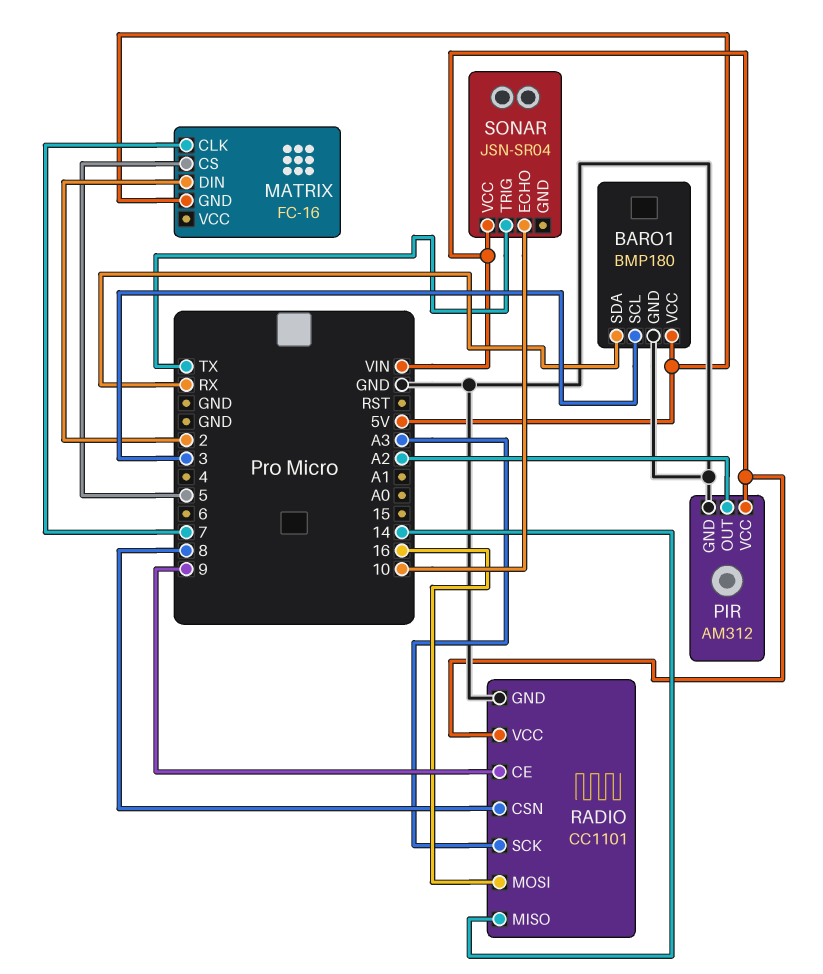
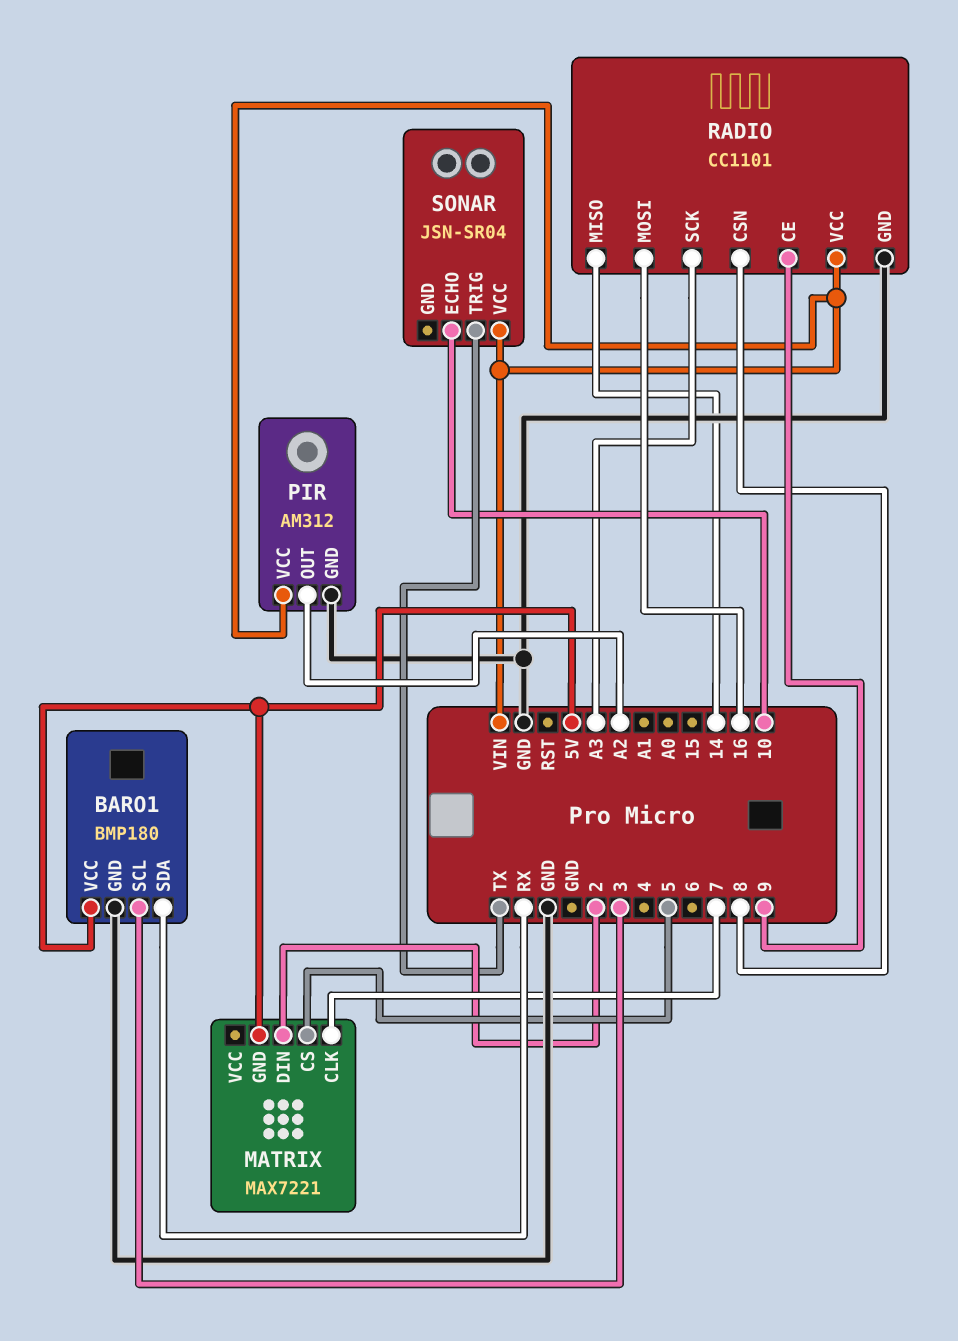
MATRIX: FC-16 -> MAX7221

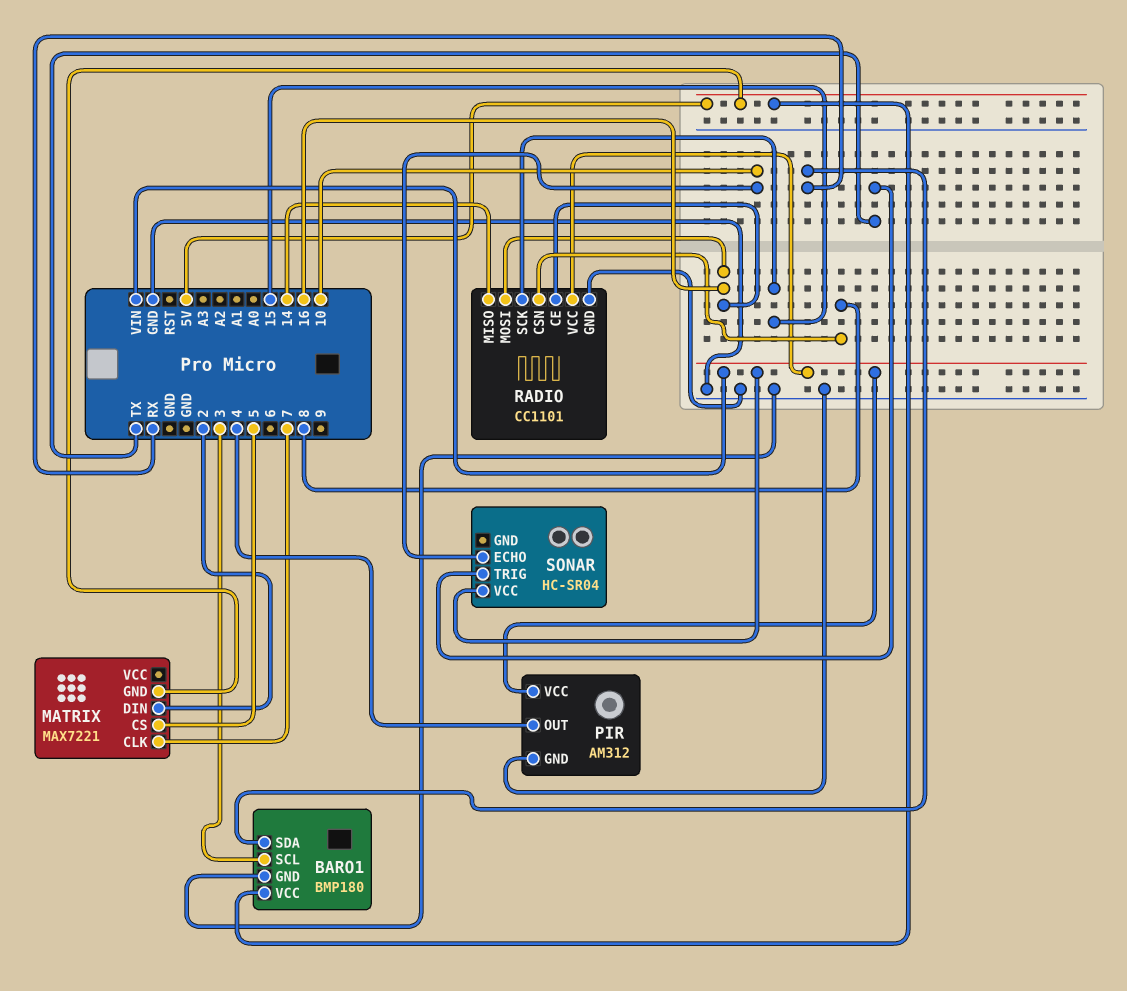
PIR pin OUT: A2 -> 4
RADIO pin CE: 9 -> 16
RADIO pin SCK: A3 -> 15
SONAR: JSN-SR04 -> HC-SR04

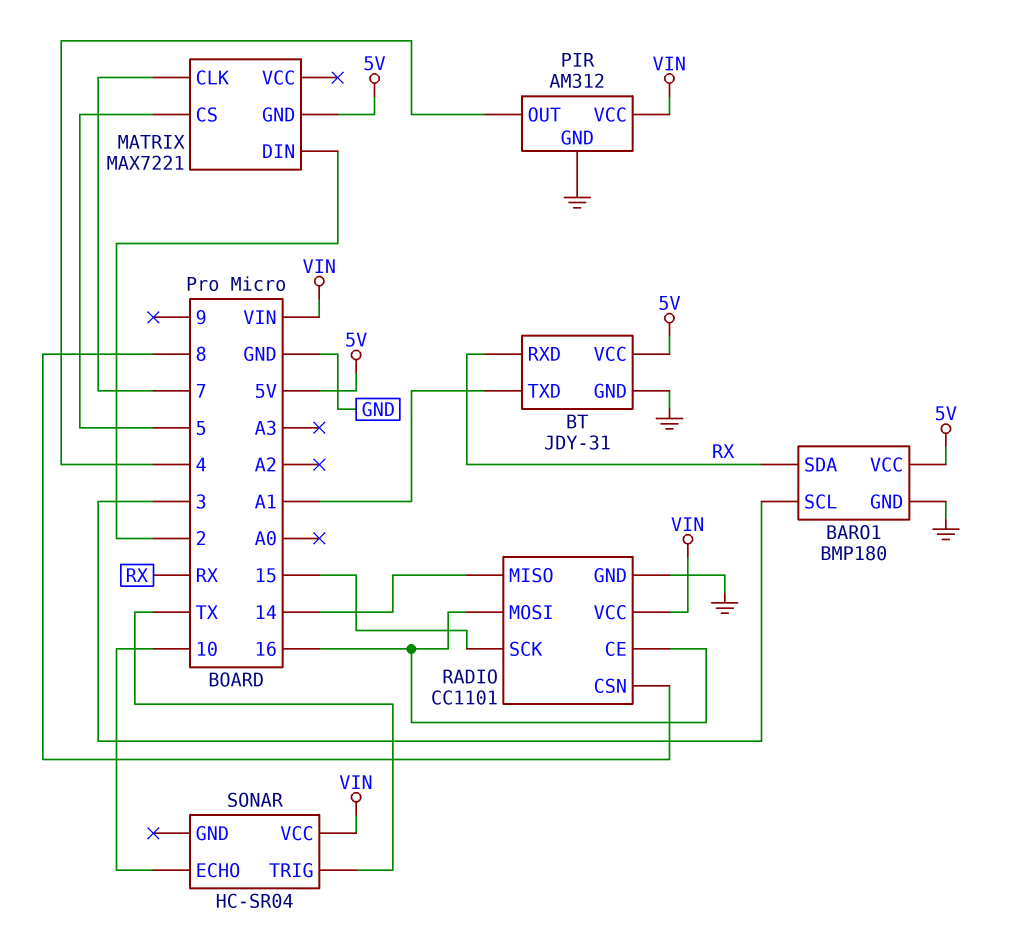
BT: none -> JDY-31
BT pin GND: none -> GND
BT pin RXD: none -> RX
BT pin TXD: none -> A1
BT pin VCC: none -> 5V

